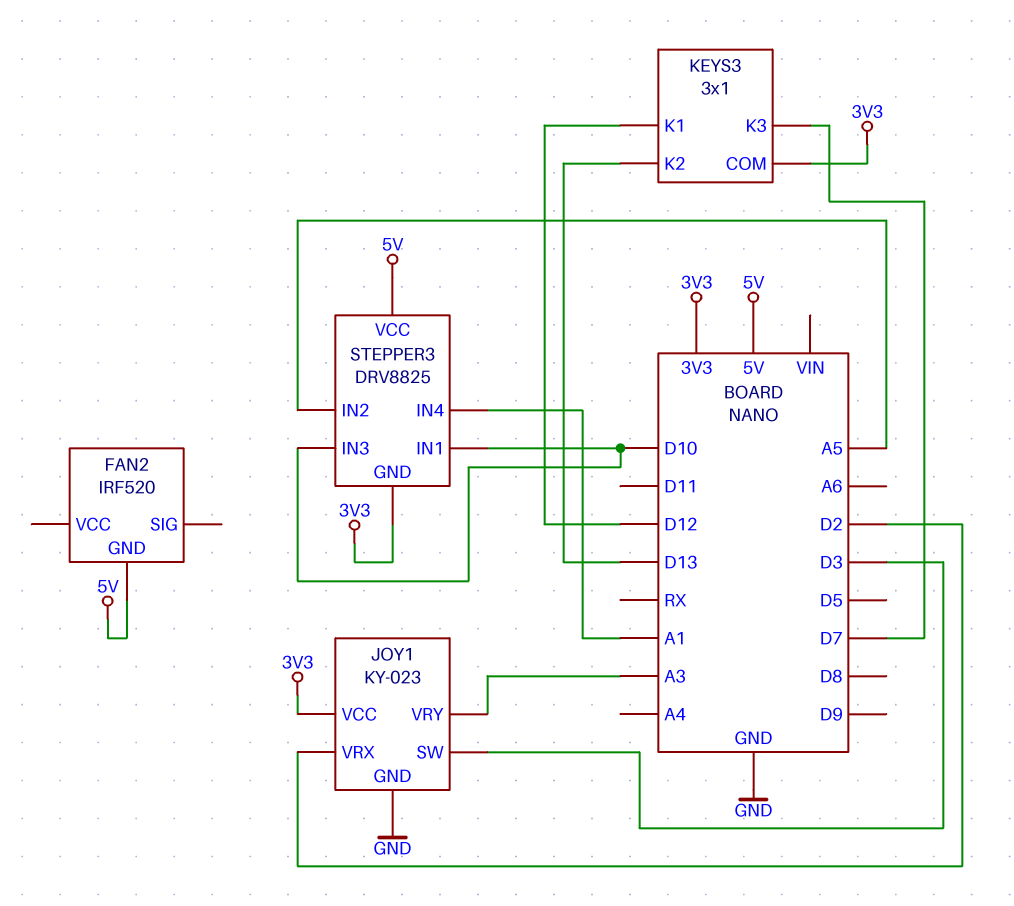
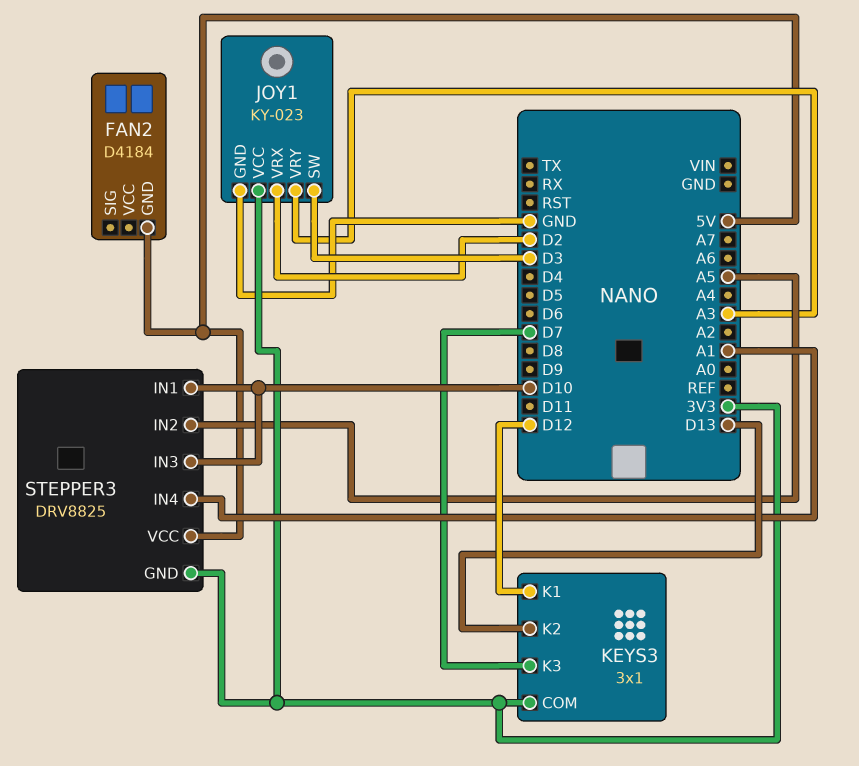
FAN2: IRF520 -> D4184

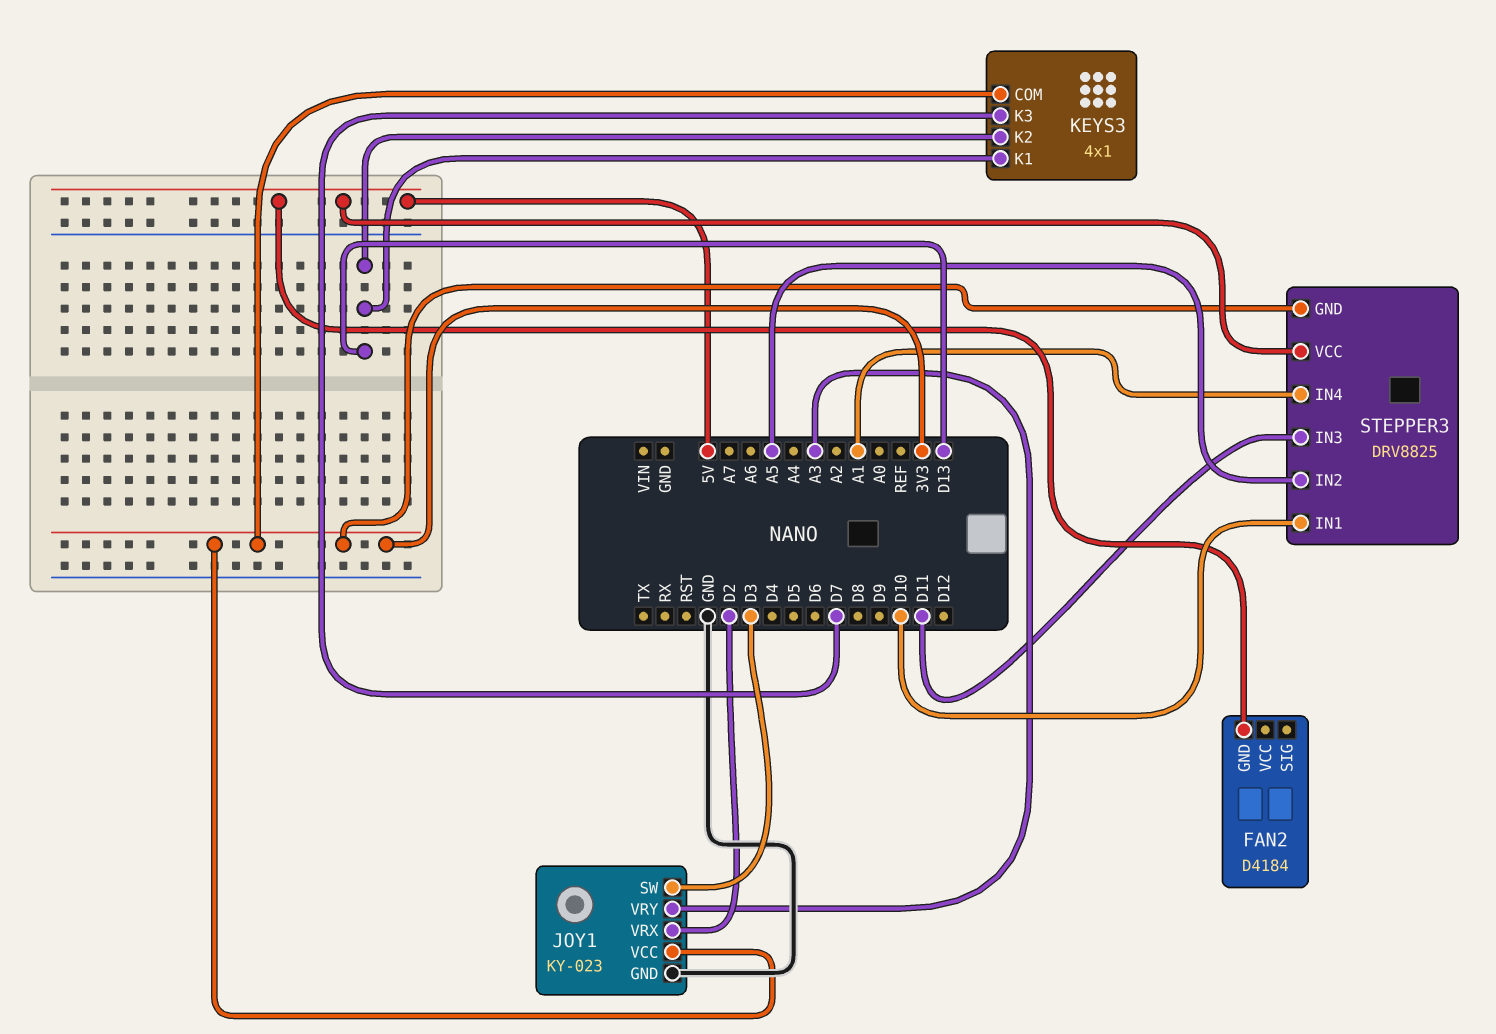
KEYS3: 3x1 -> 4x1
KEYS3 pin K1: D12 -> D13
STEPPER3 pin IN3: D10 -> D11

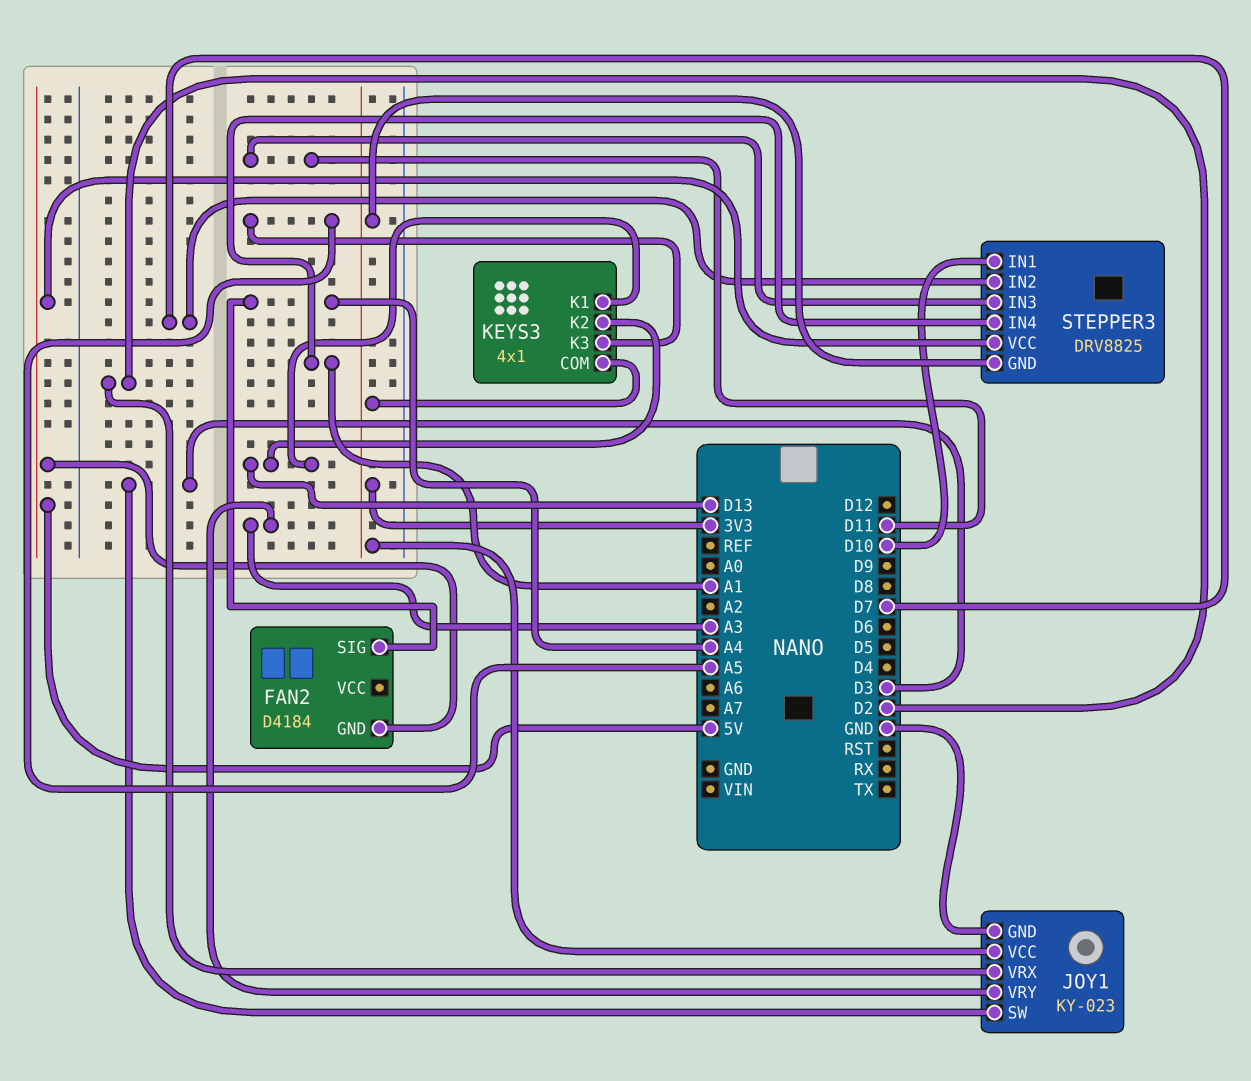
FAN2 pin SIG: none -> A4
KEYS3 pin K3: D7 -> A5
STEPPER3 pin IN2: A5 -> D7

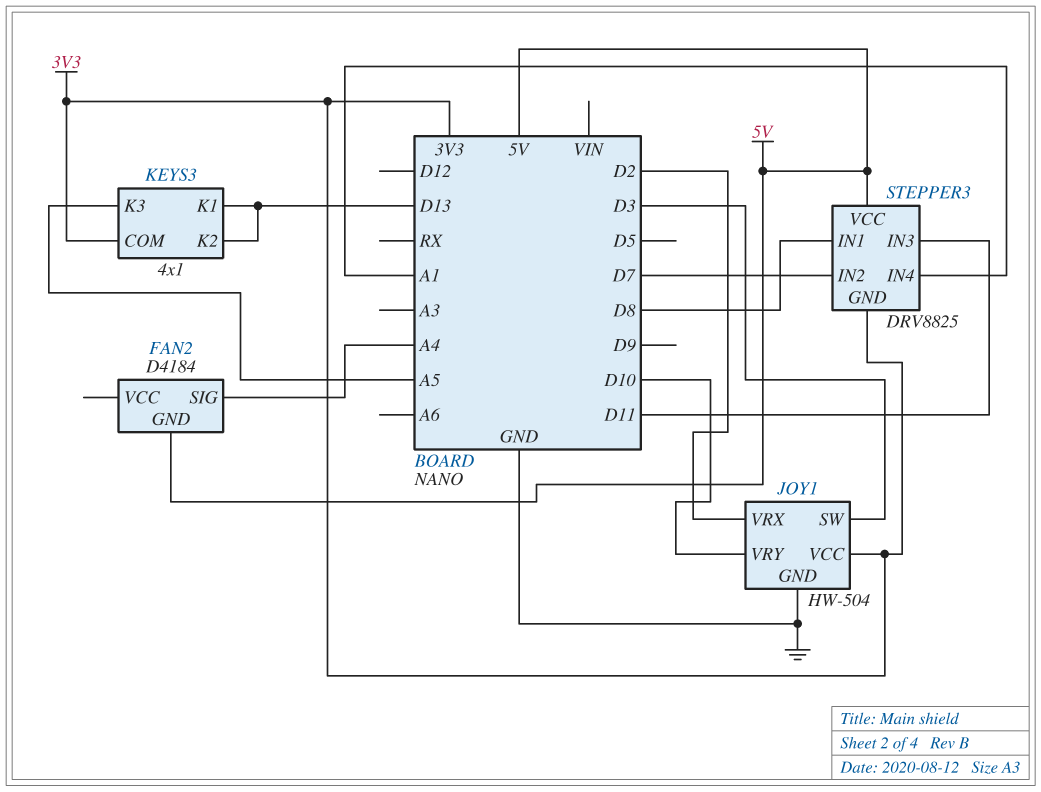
JOY1: KY-023 -> HW-504
JOY1 pin VRY: A3 -> D10
STEPPER3 pin IN1: D10 -> D8

